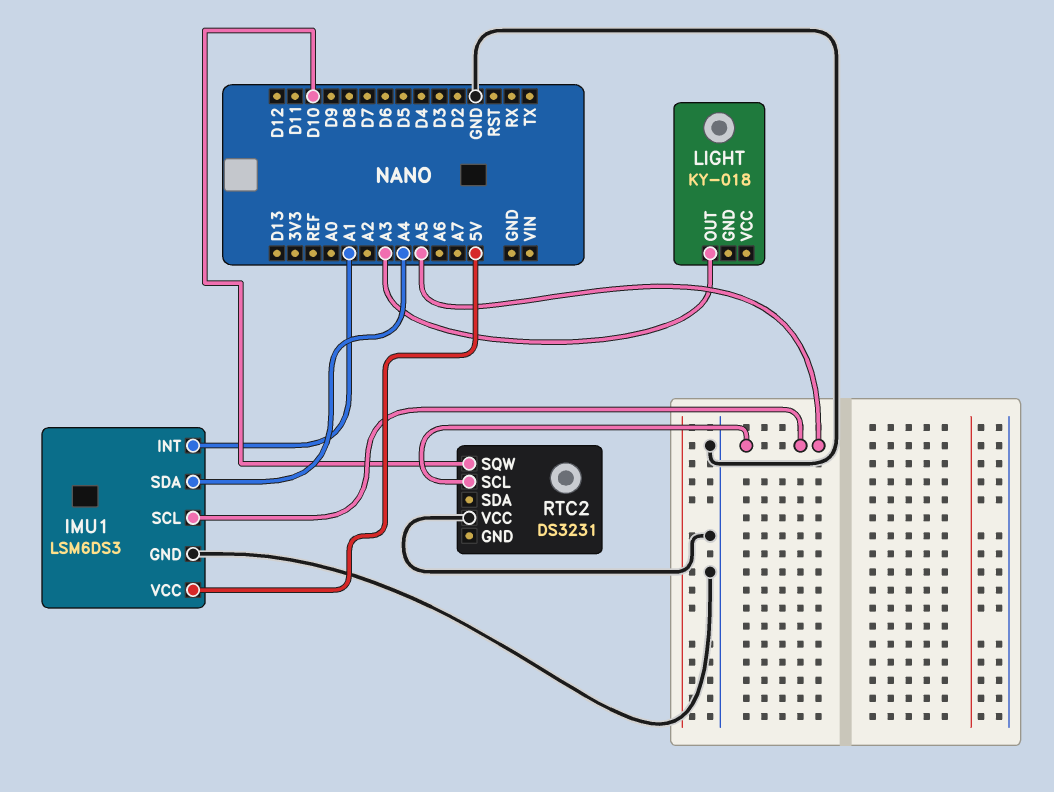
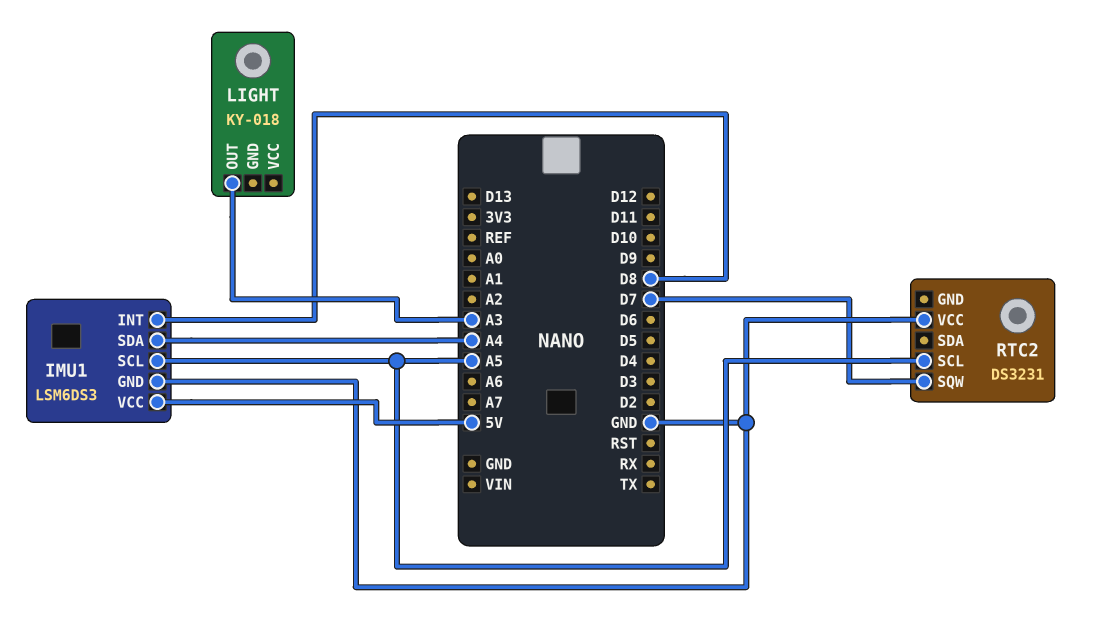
IMU1 pin INT: A1 -> D8
RTC2 pin SQW: D10 -> D7

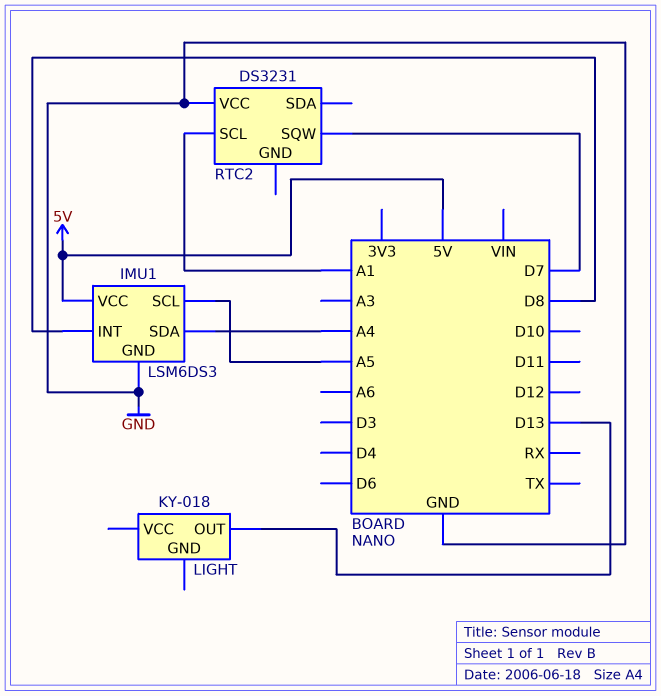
LIGHT pin OUT: A3 -> D13
RTC2 pin SCL: A5 -> A1

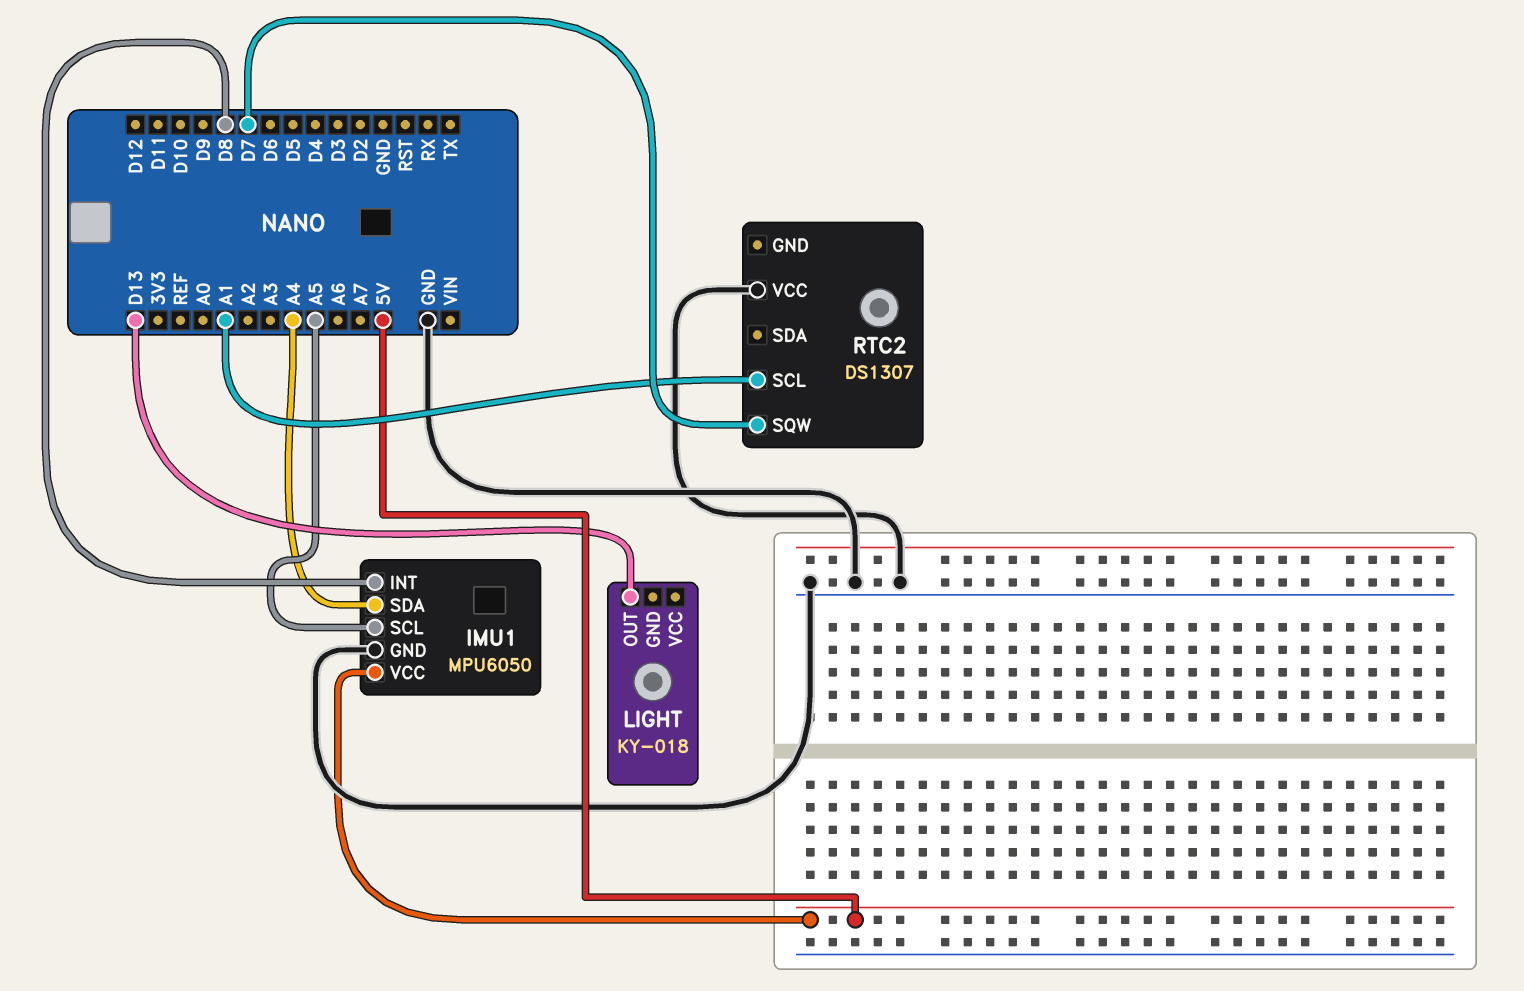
IMU1: LSM6DS3 -> MPU6050
RTC2: DS3231 -> DS1307

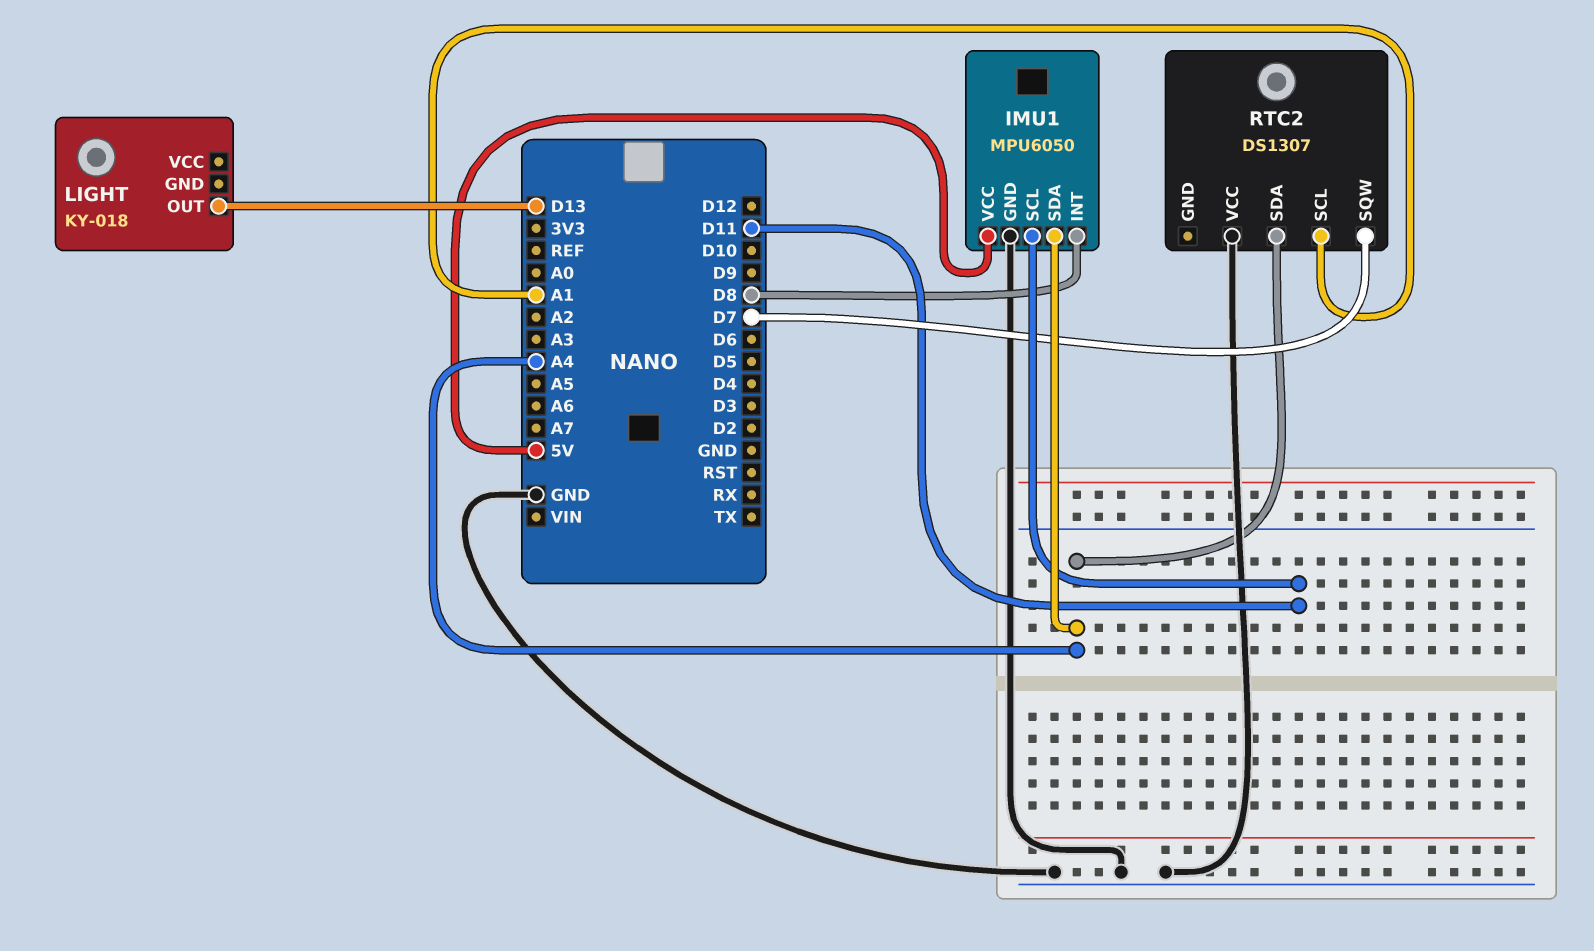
IMU1 pin SCL: A5 -> D11
RTC2 pin SDA: none -> A4

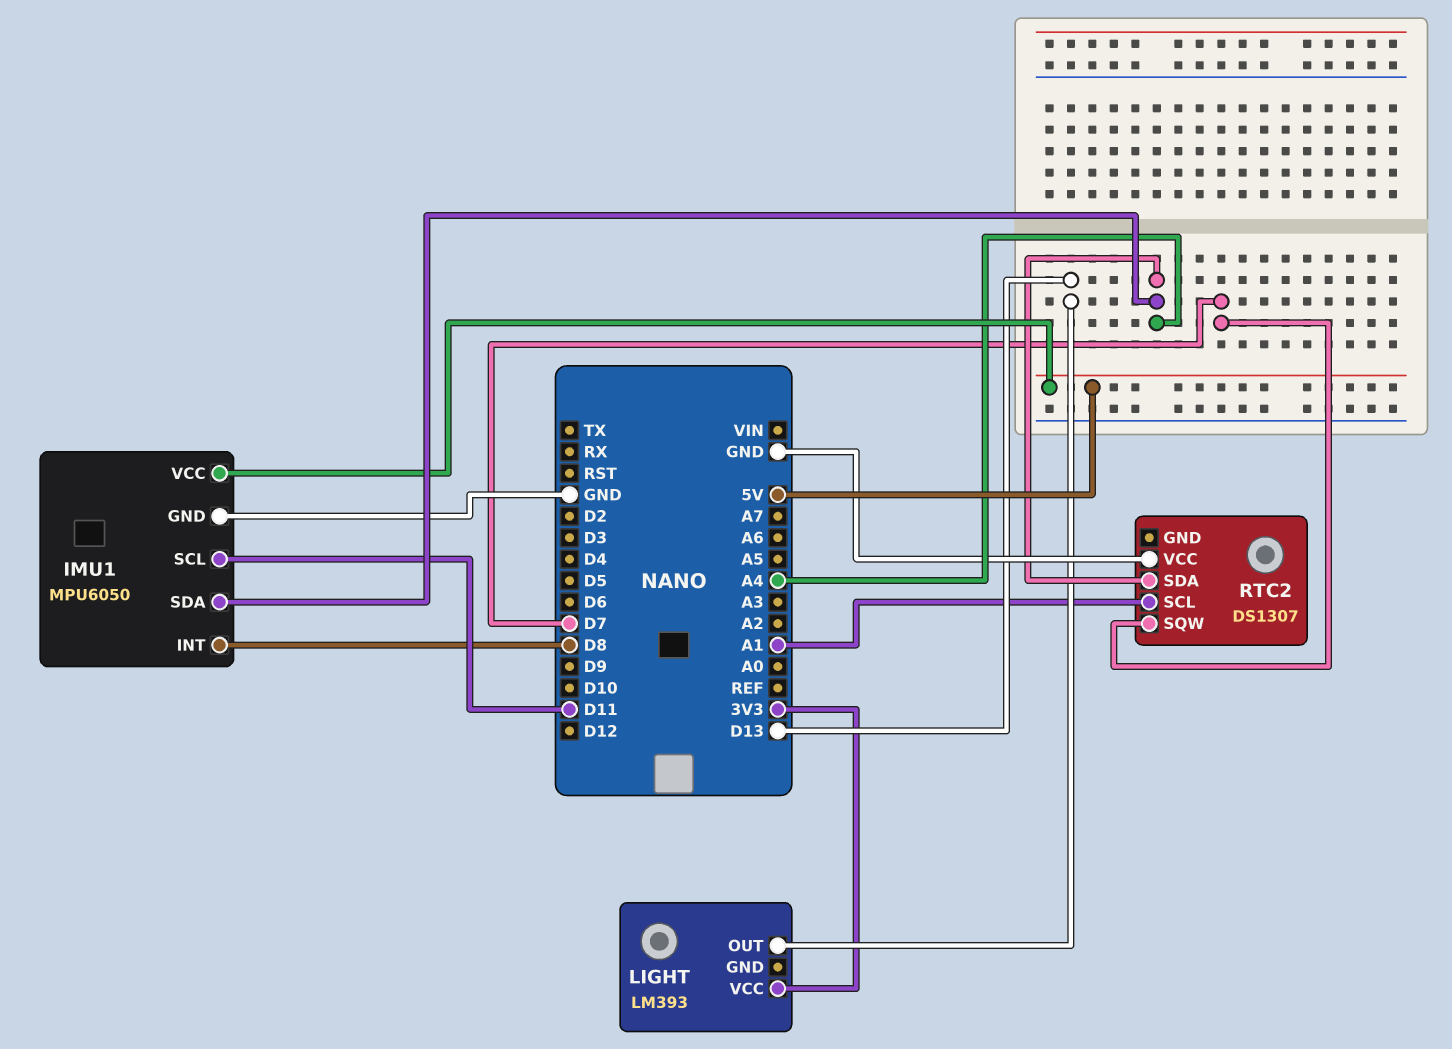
LIGHT: KY-018 -> LM393
LIGHT pin VCC: none -> 3V3

